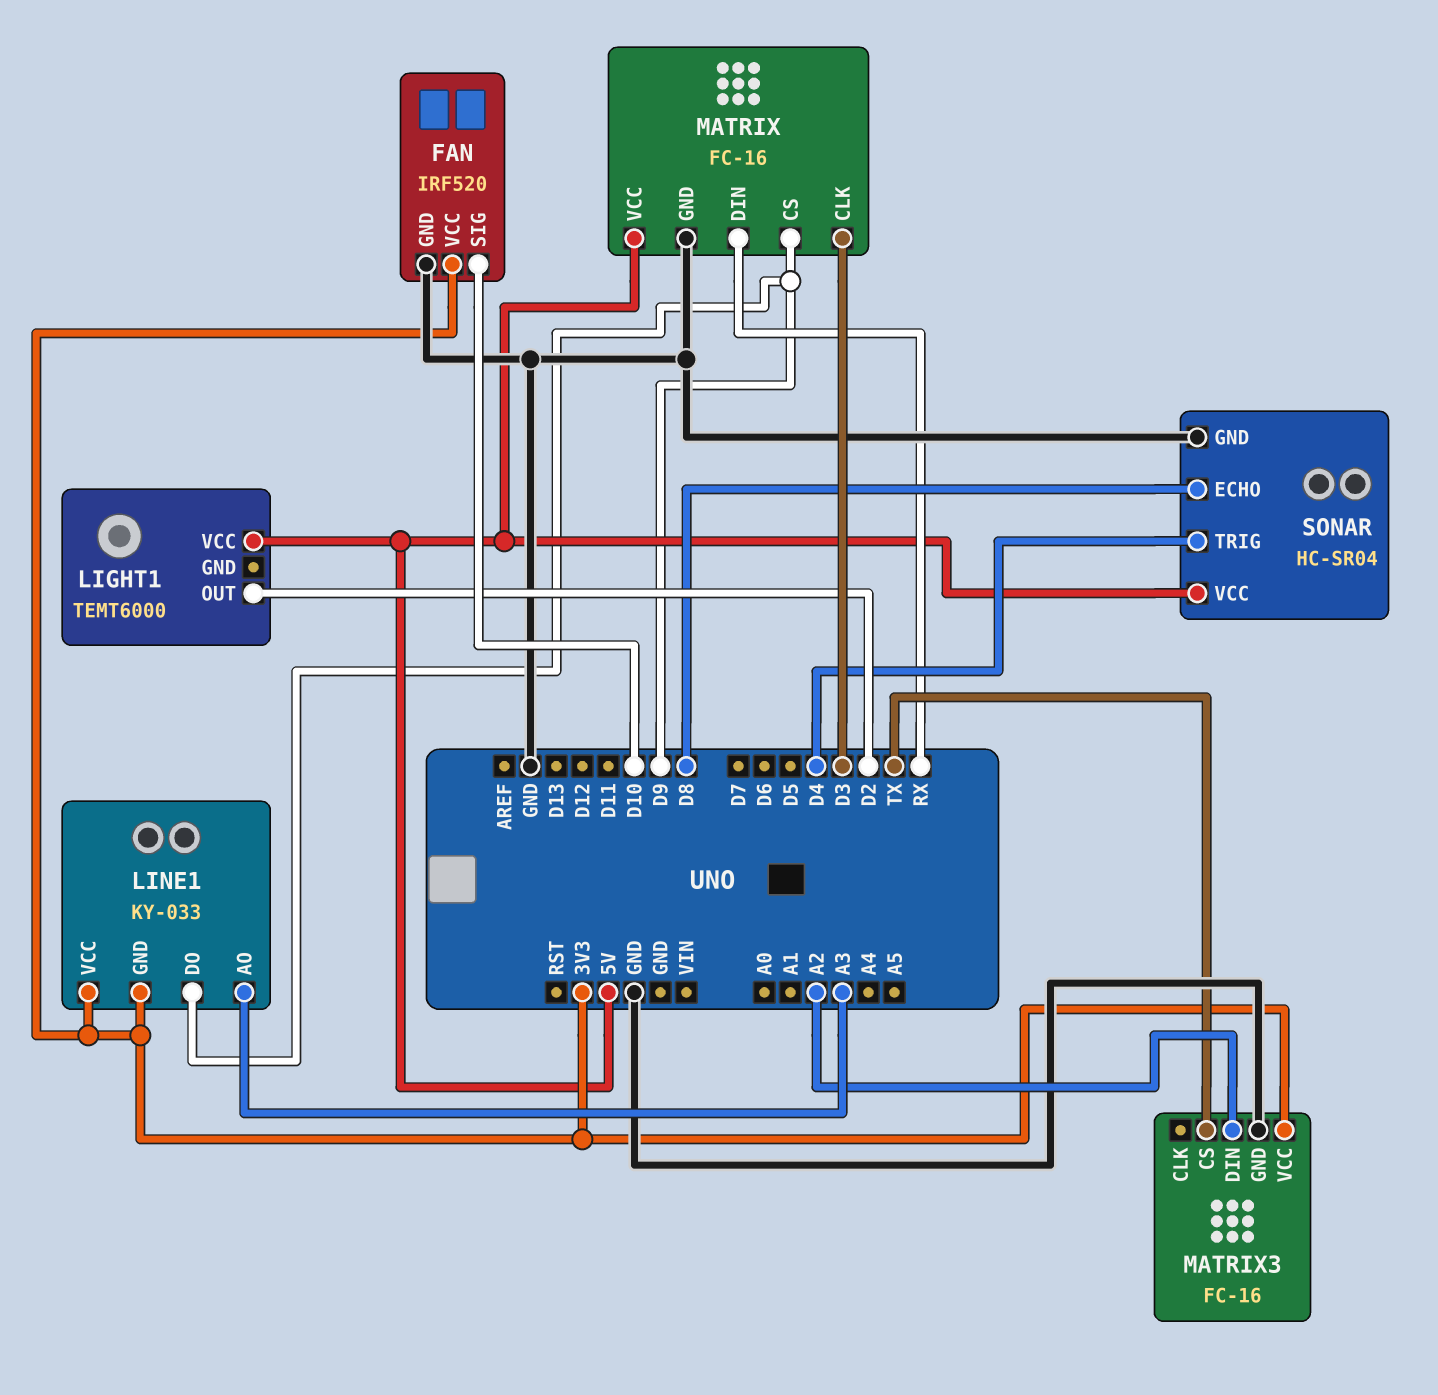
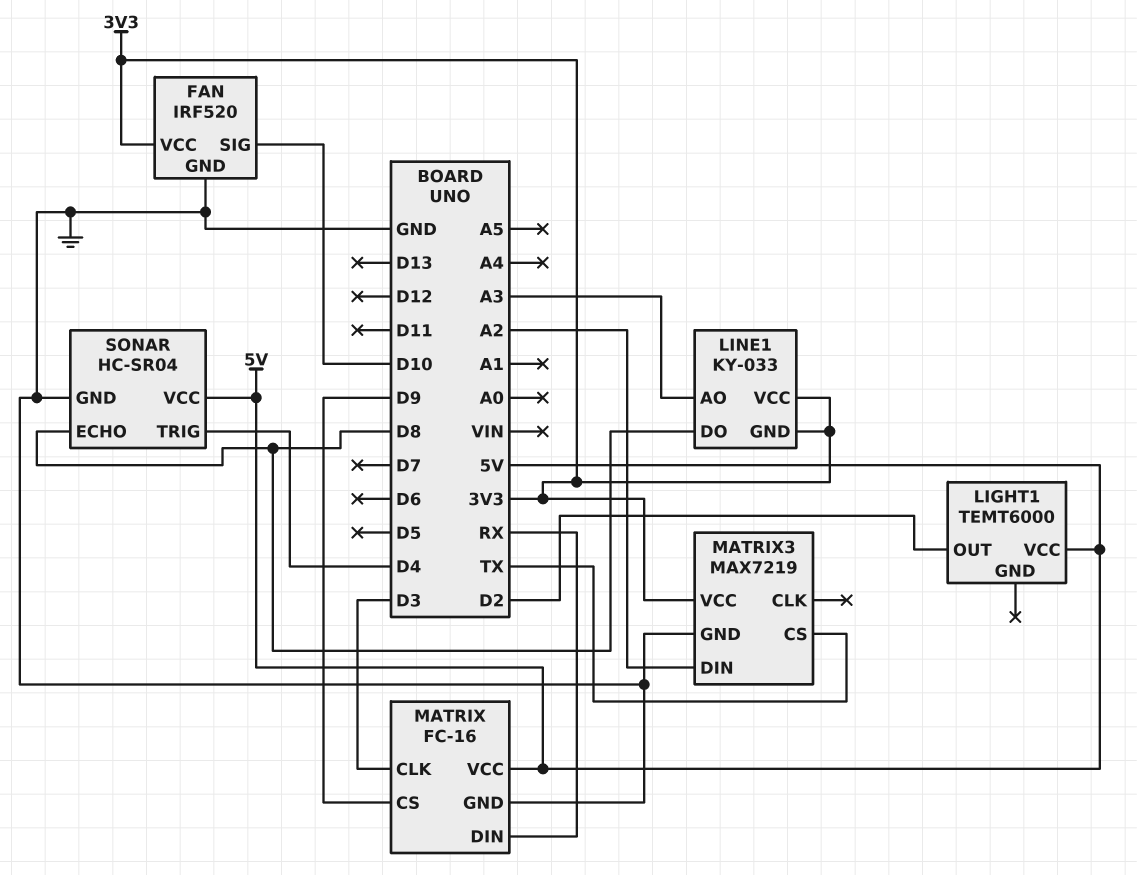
LINE1 pin DO: D9 -> D8
MATRIX3: FC-16 -> MAX7219

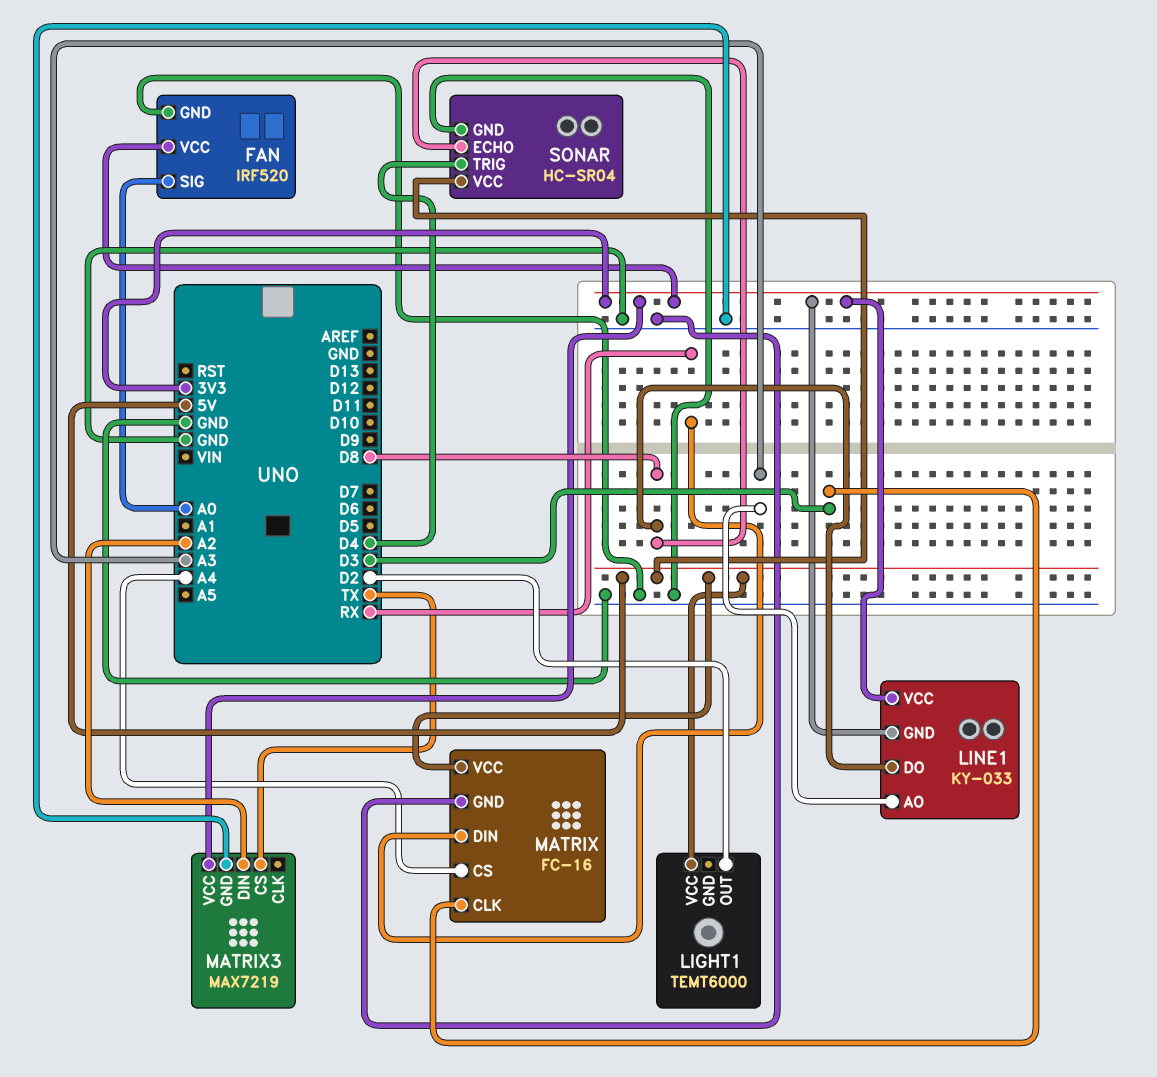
FAN pin SIG: D10 -> A0
MATRIX pin CS: D9 -> A4

